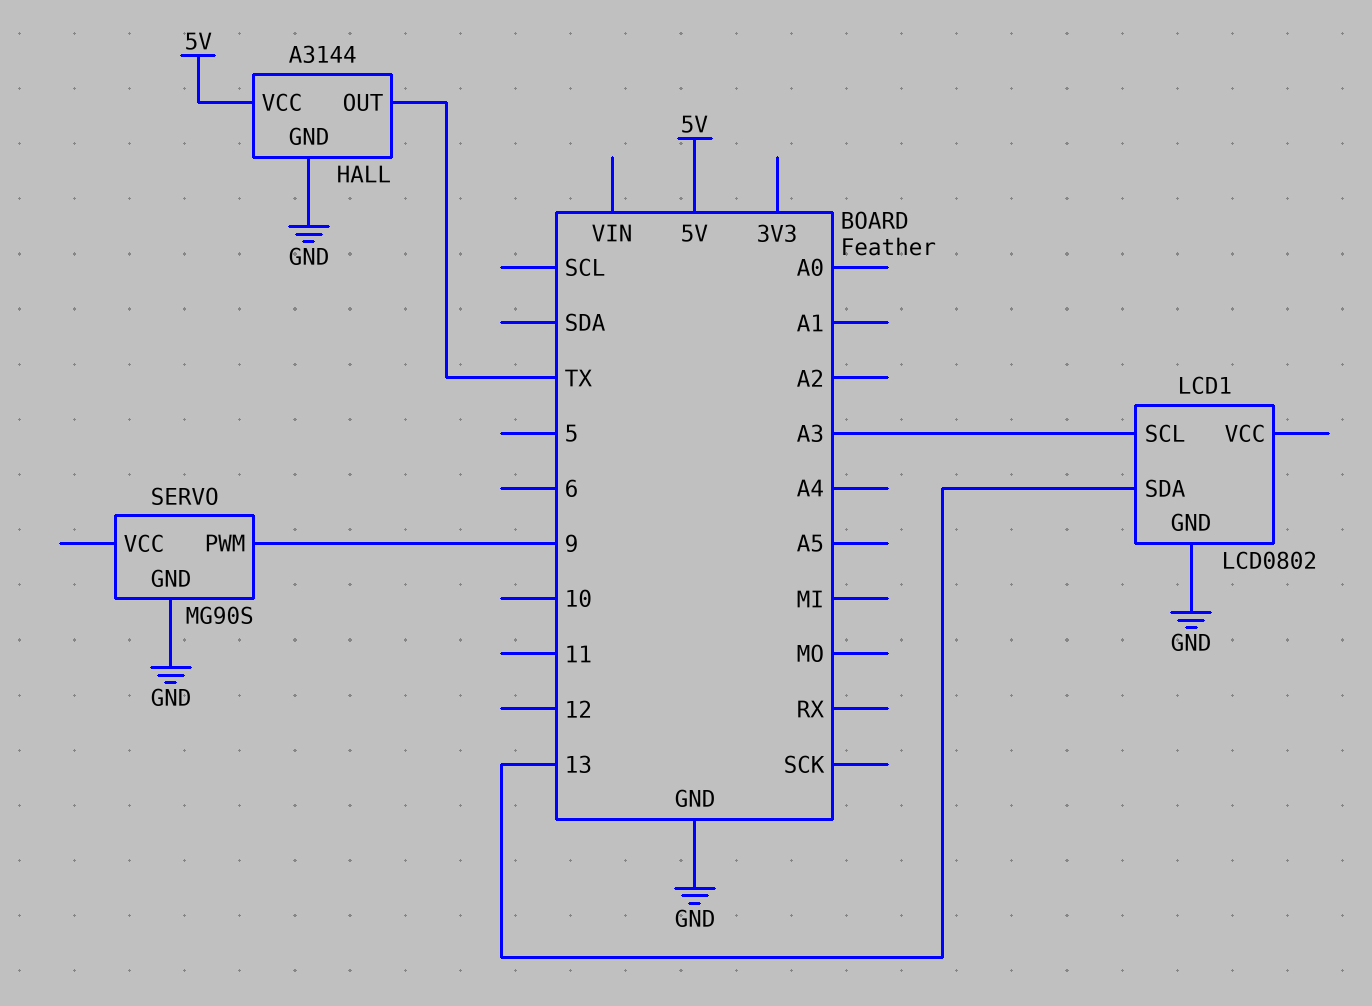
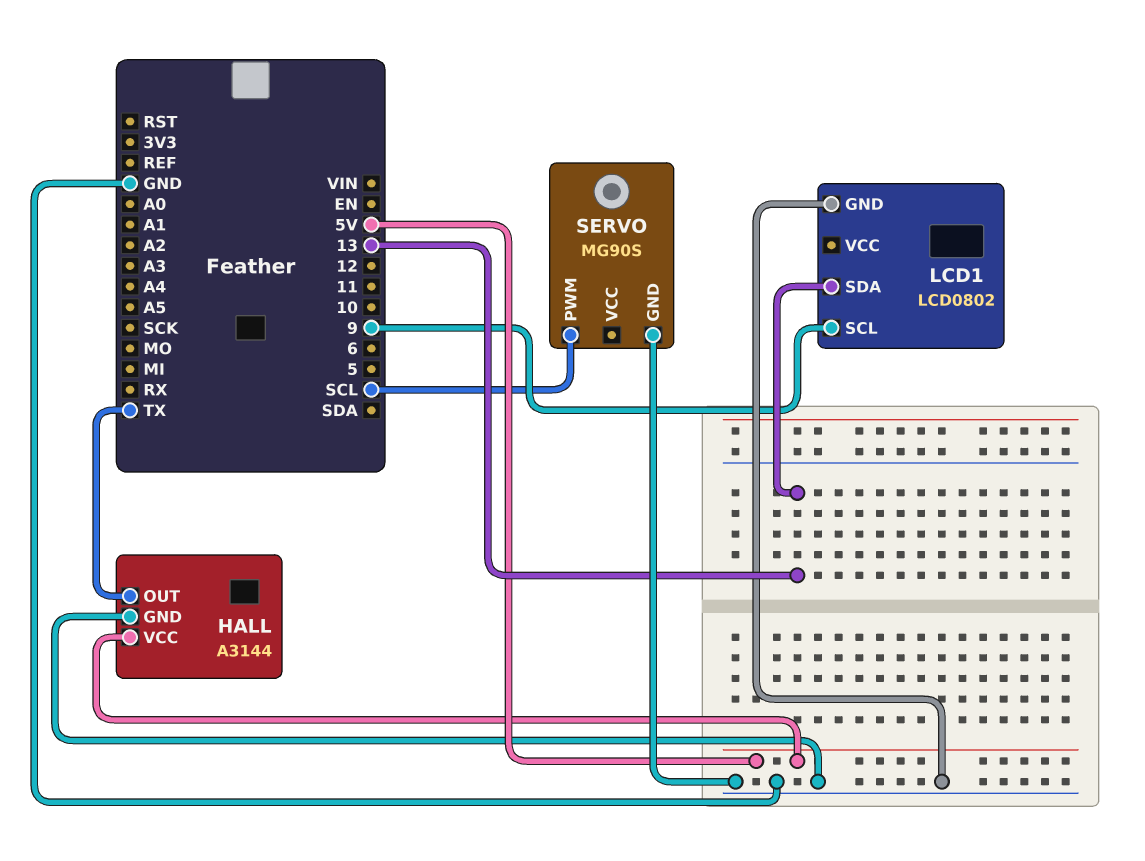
LCD1 pin SCL: A3 -> 9
SERVO pin PWM: 9 -> SCL

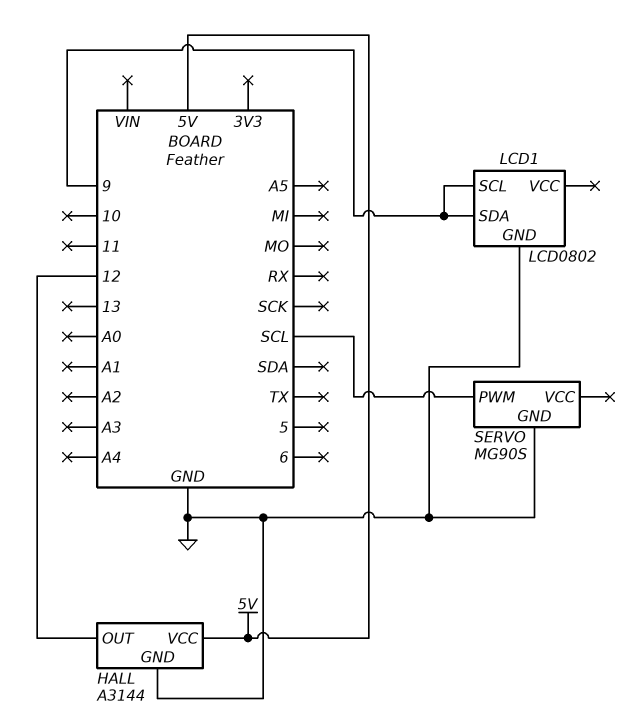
HALL pin OUT: TX -> 12
LCD1 pin SDA: 13 -> 9

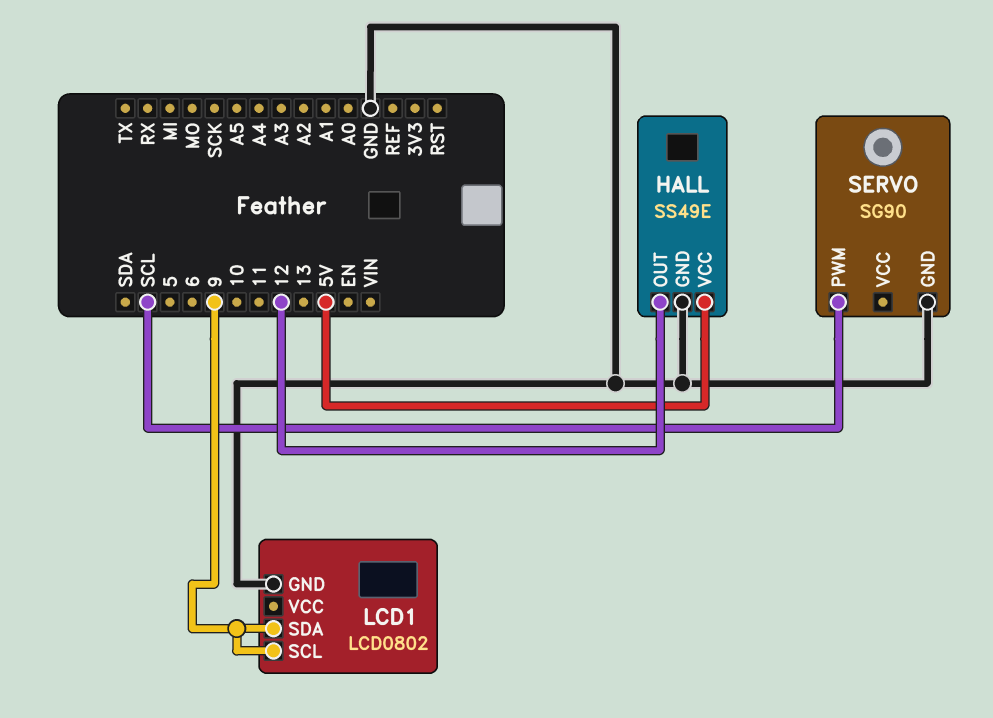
HALL: A3144 -> SS49E
SERVO: MG90S -> SG90

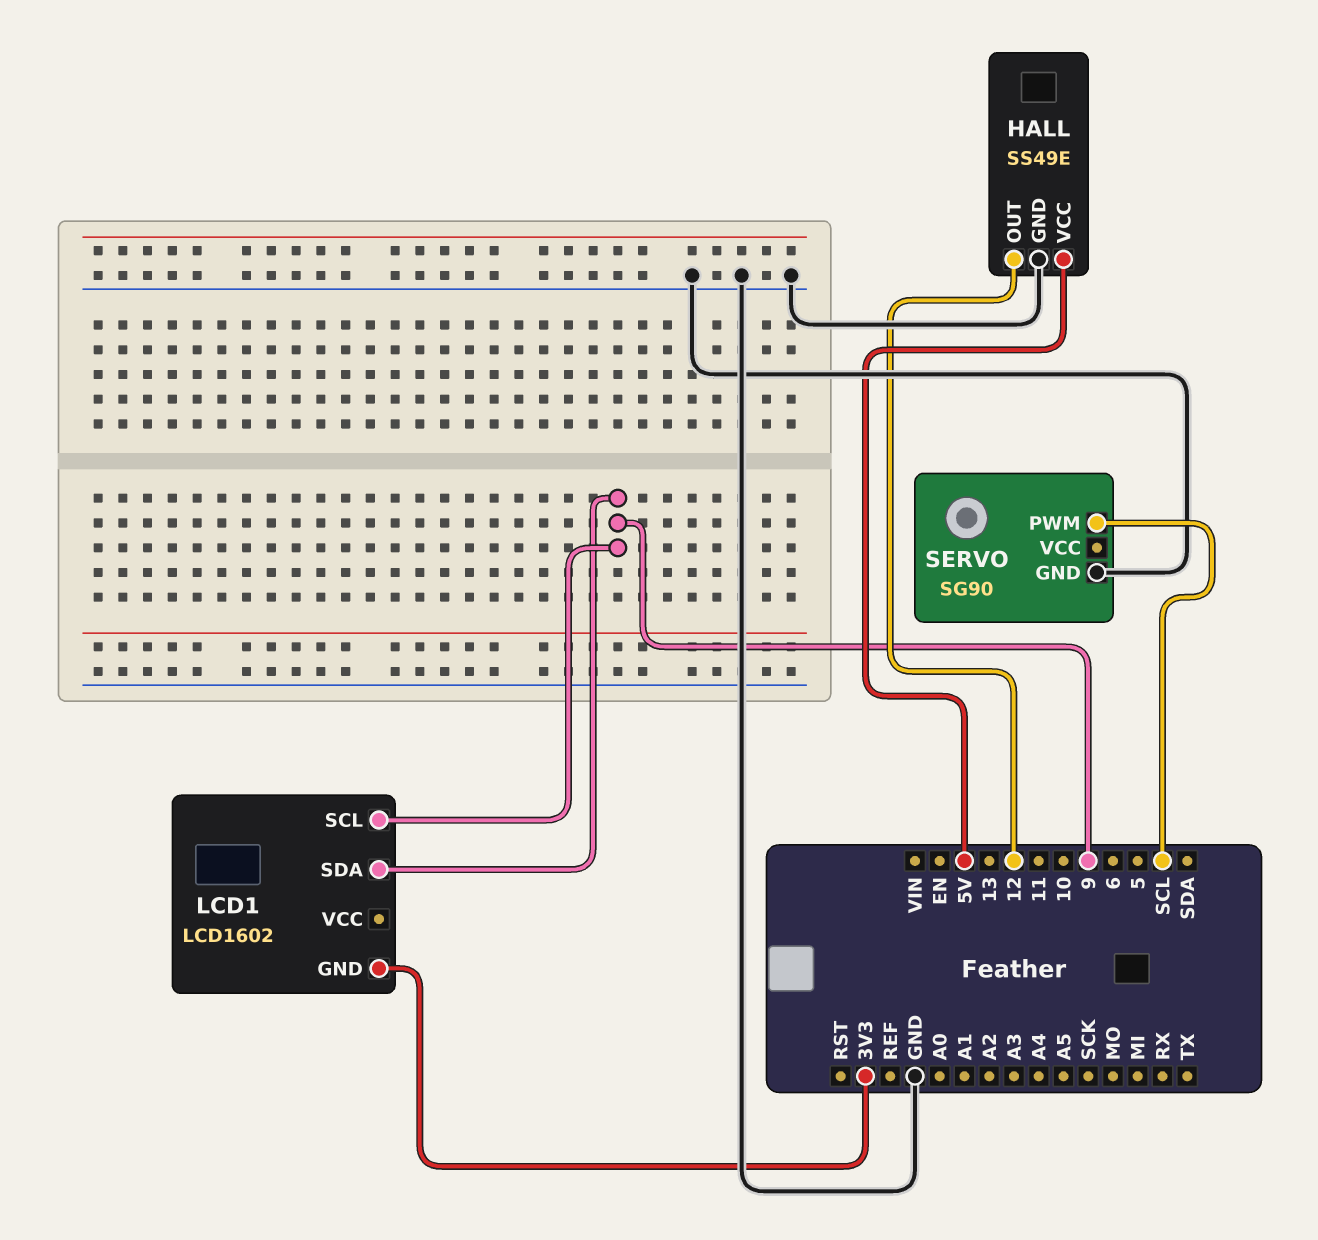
LCD1: LCD0802 -> LCD1602
LCD1 pin GND: GND -> 3V3

